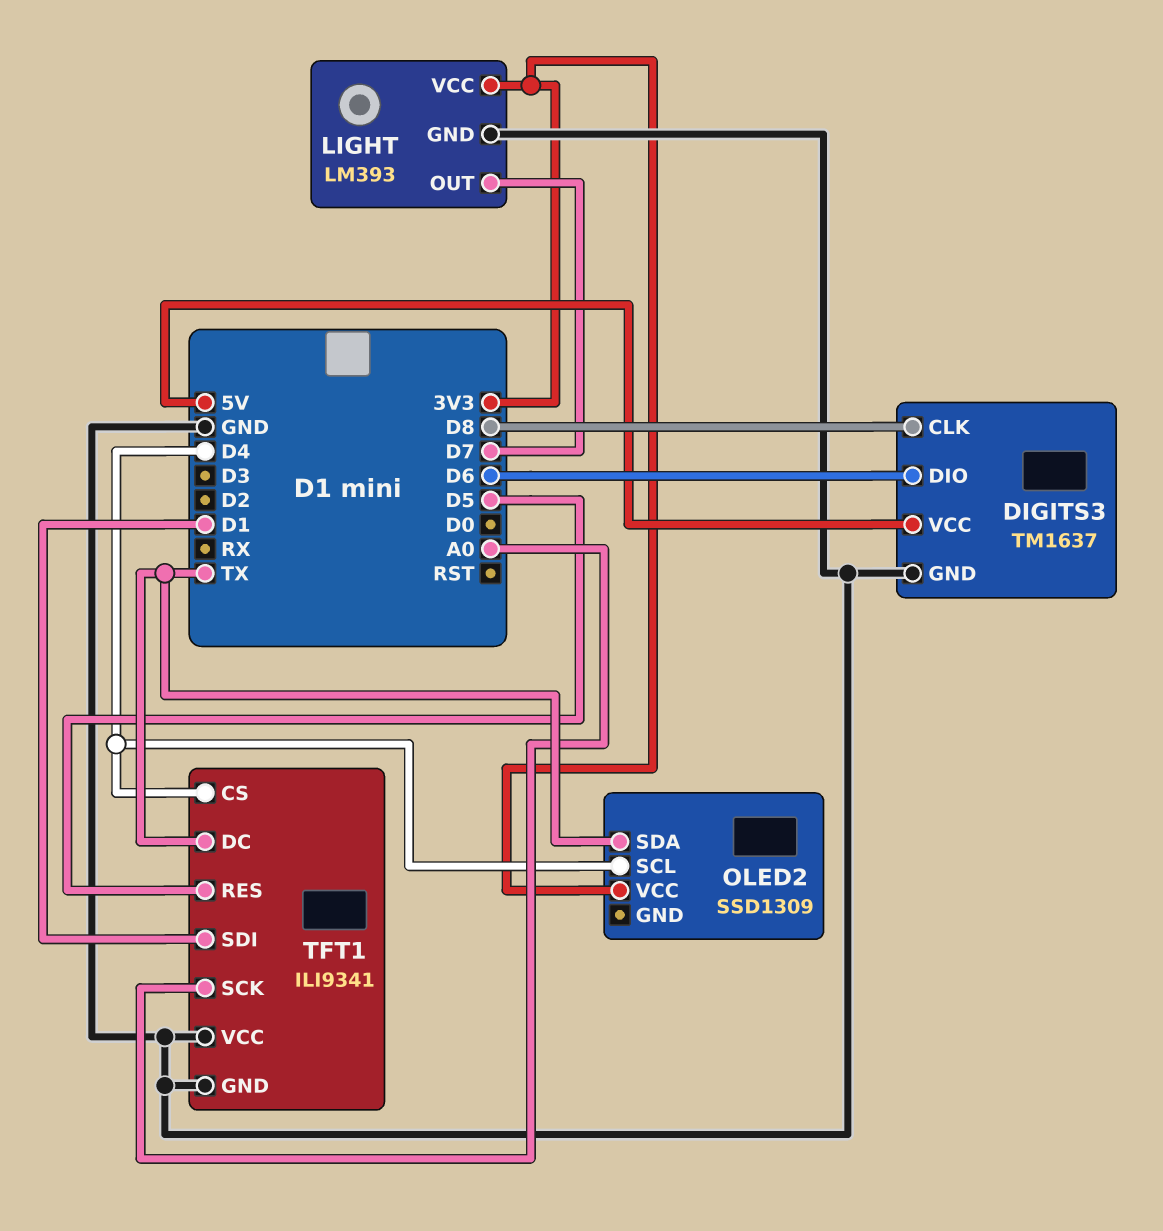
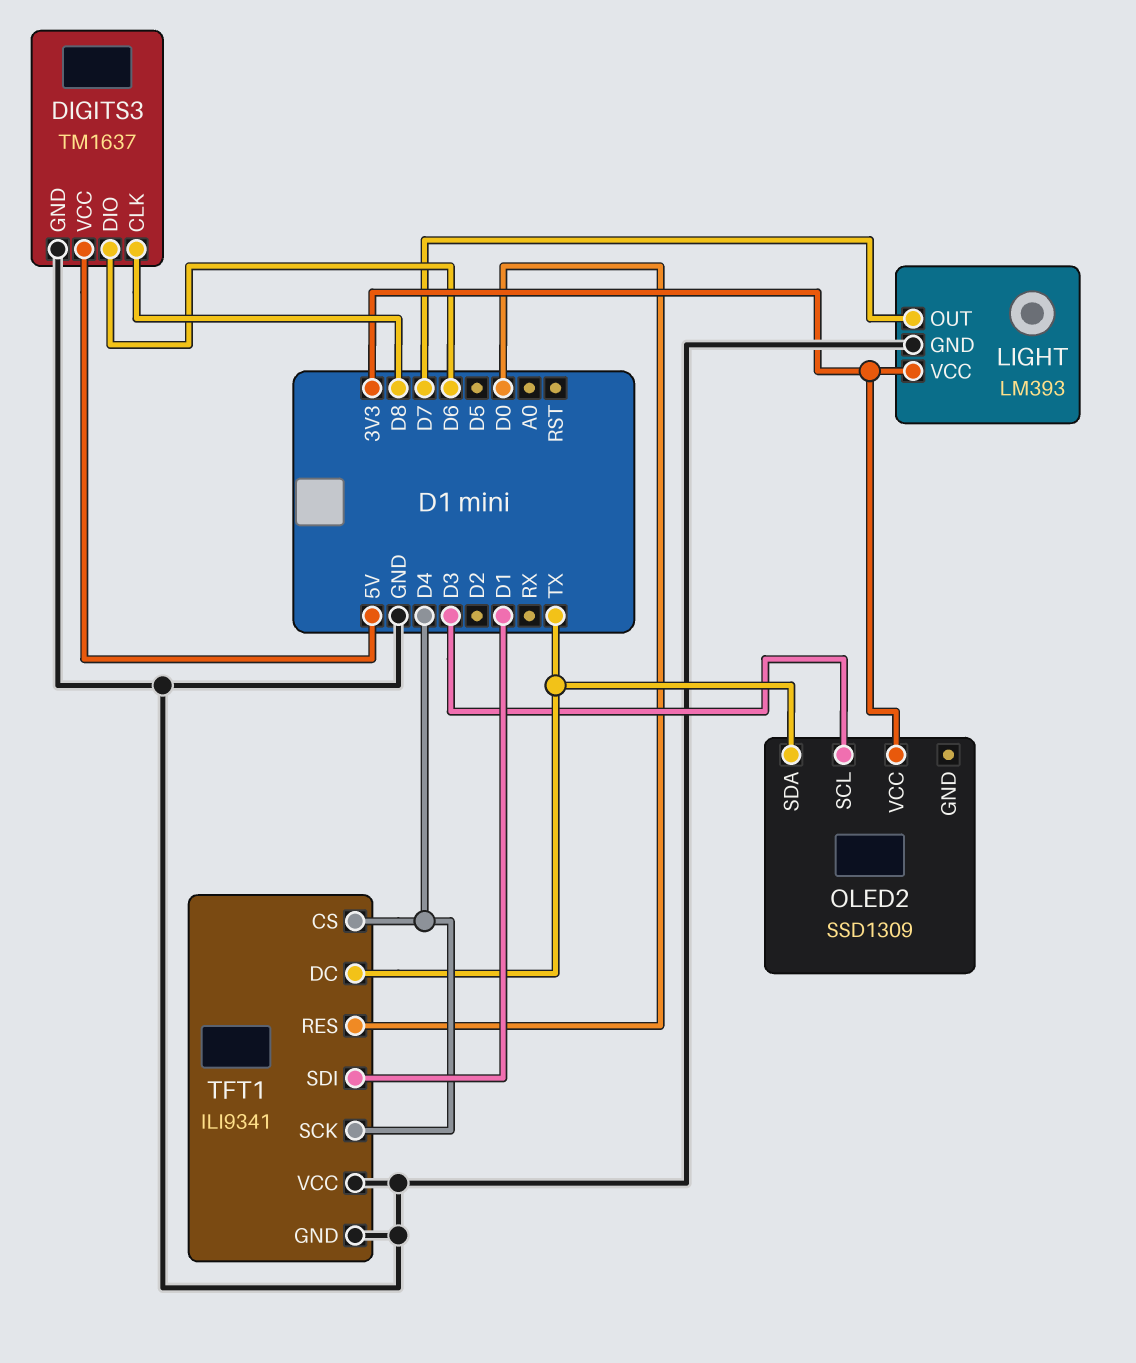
OLED2 pin SCL: D4 -> D3
TFT1 pin RES: D5 -> D0
TFT1 pin SCK: A0 -> D4

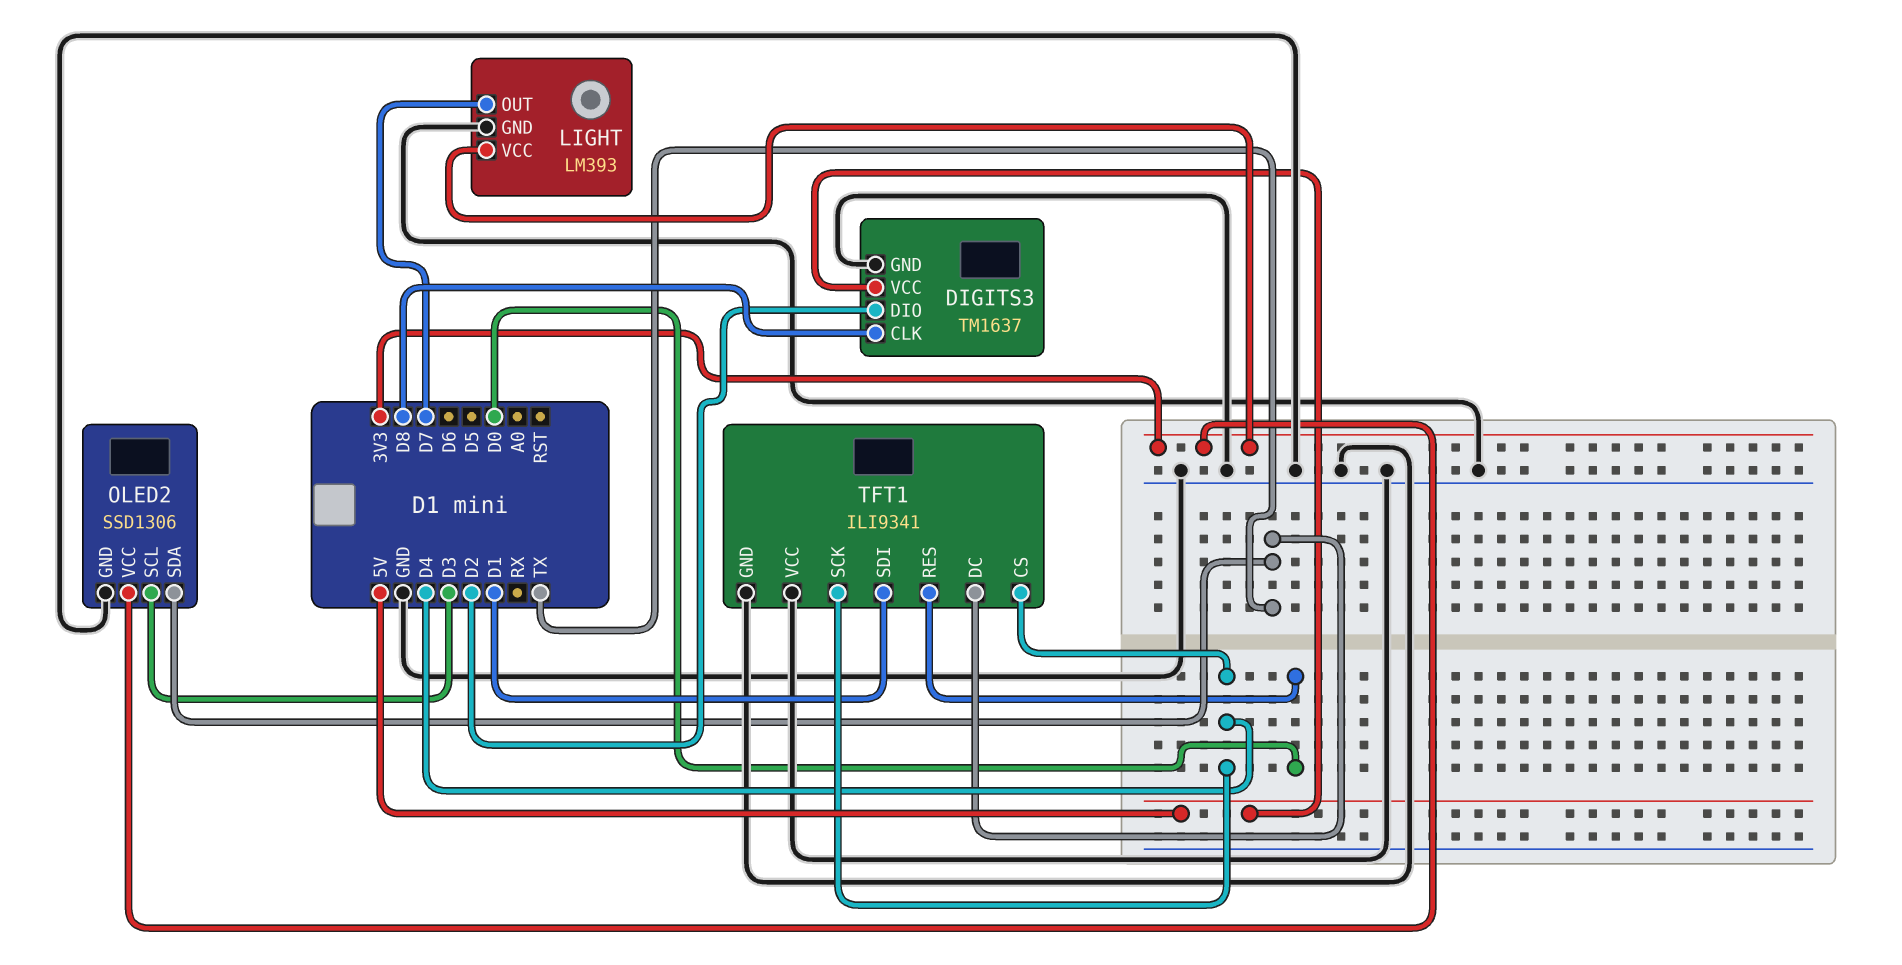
DIGITS3 pin DIO: D6 -> D2
OLED2: SSD1309 -> SSD1306
OLED2 pin GND: none -> GND

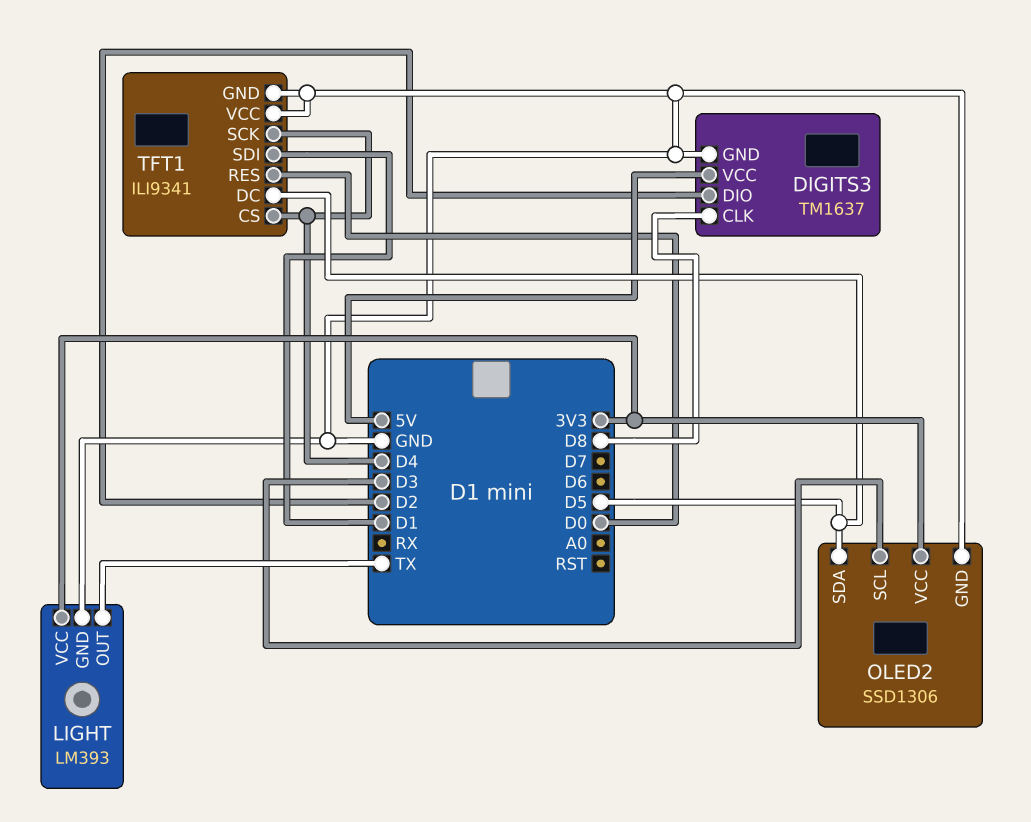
LIGHT pin OUT: D7 -> TX
OLED2 pin SDA: TX -> D5
TFT1 pin DC: TX -> D5

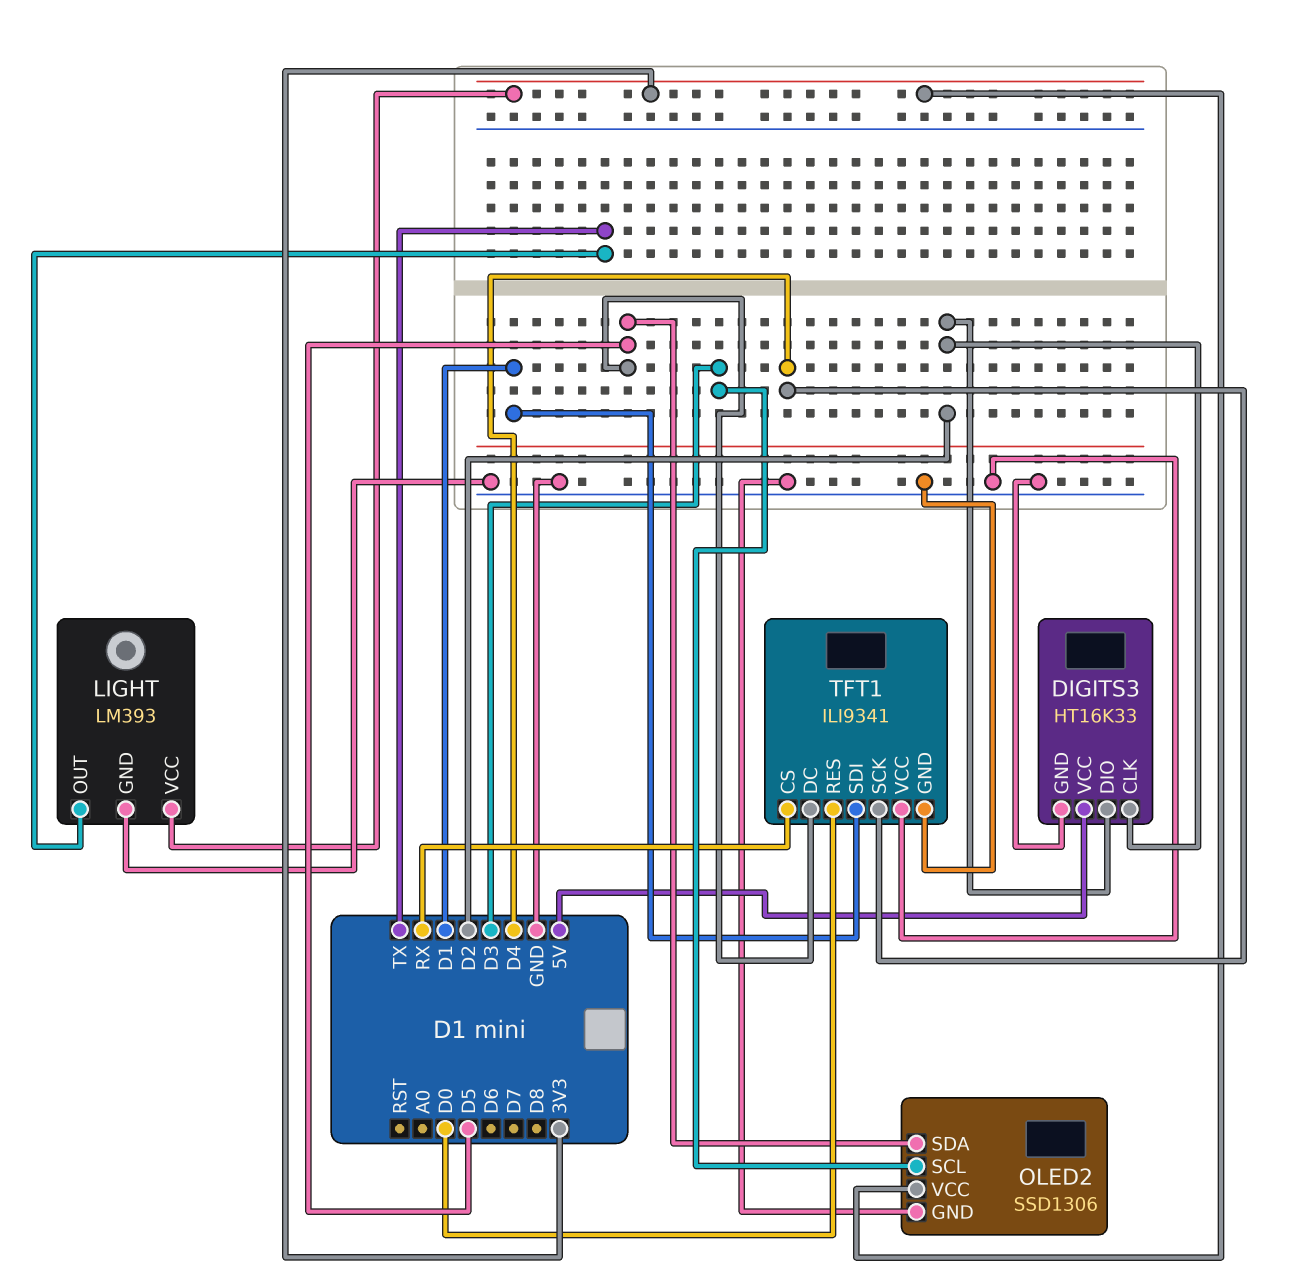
DIGITS3: TM1637 -> HT16K33
DIGITS3 pin CLK: D8 -> D2
TFT1 pin CS: D4 -> RX

